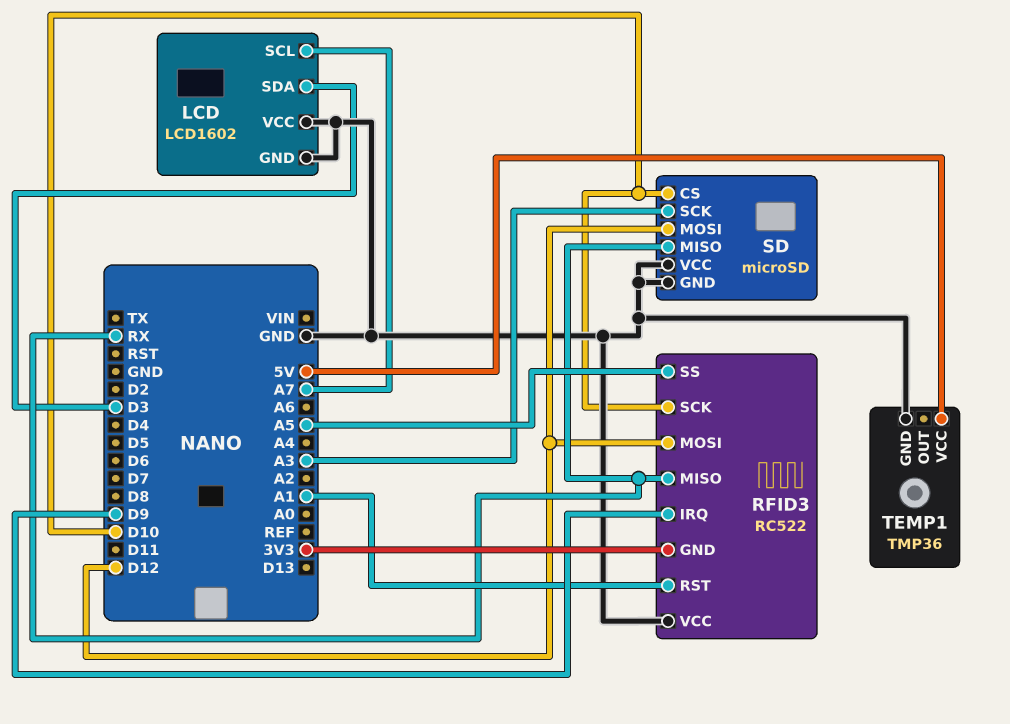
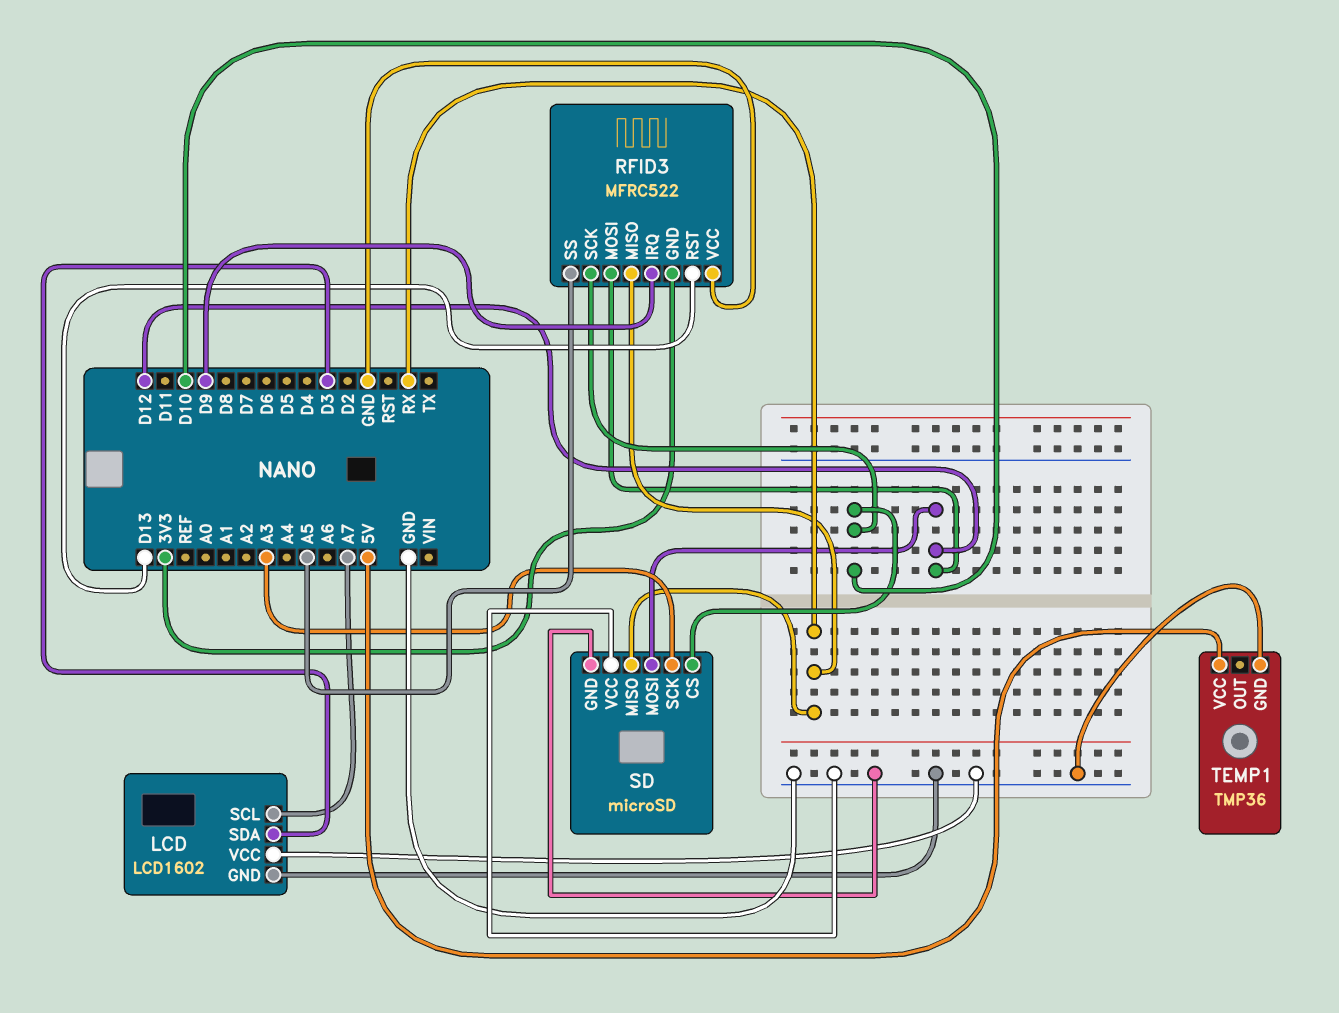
RFID3: RC522 -> MFRC522
RFID3 pin RST: A1 -> D13

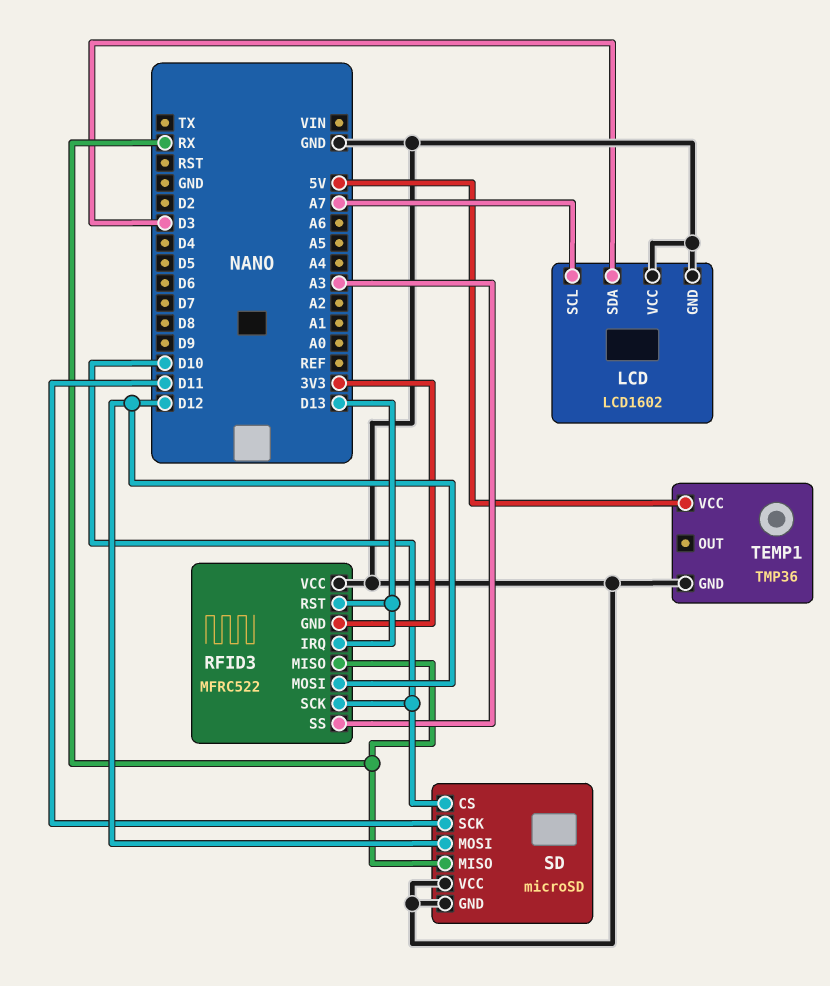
RFID3 pin IRQ: D9 -> D13
RFID3 pin SS: A5 -> A3
SD pin SCK: A3 -> D11

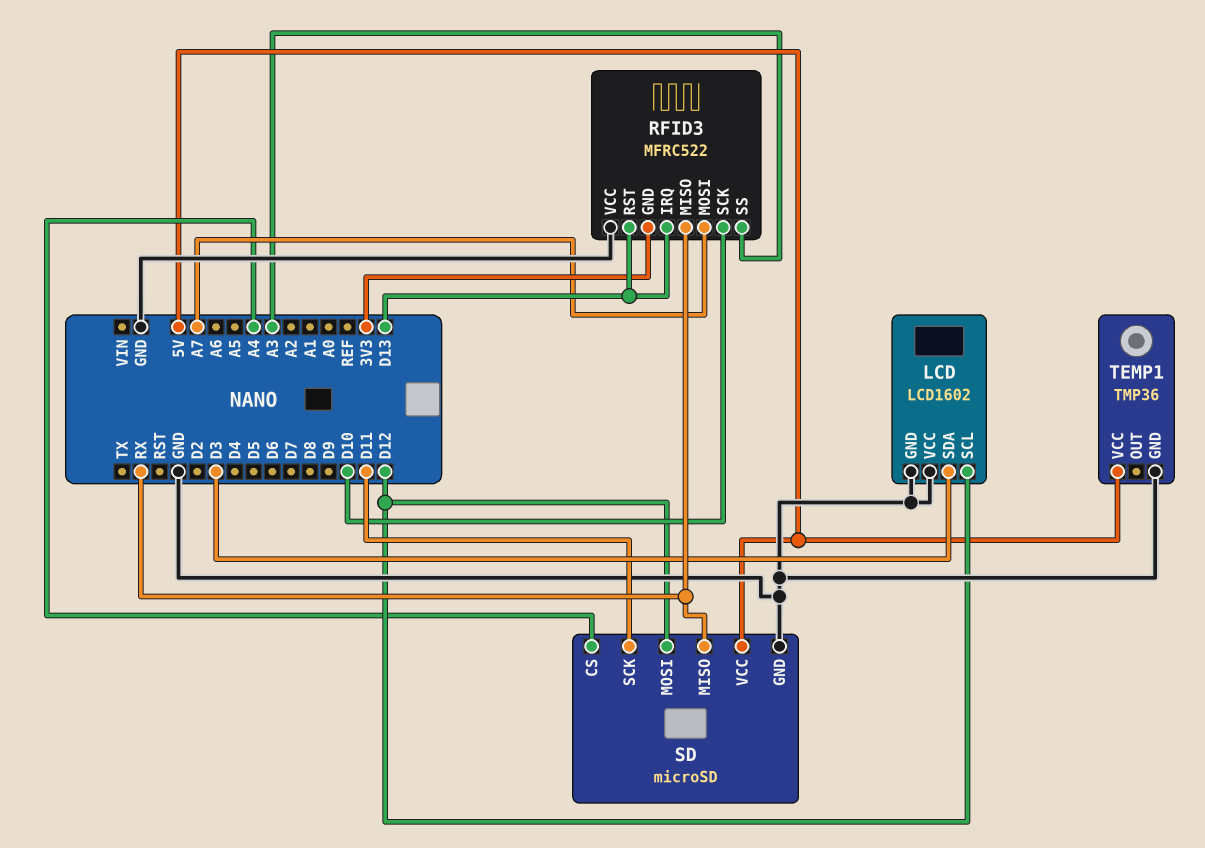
LCD pin SCL: A7 -> D12
RFID3 pin MOSI: D12 -> A7
SD pin CS: D10 -> A4
SD pin VCC: GND -> 5V

